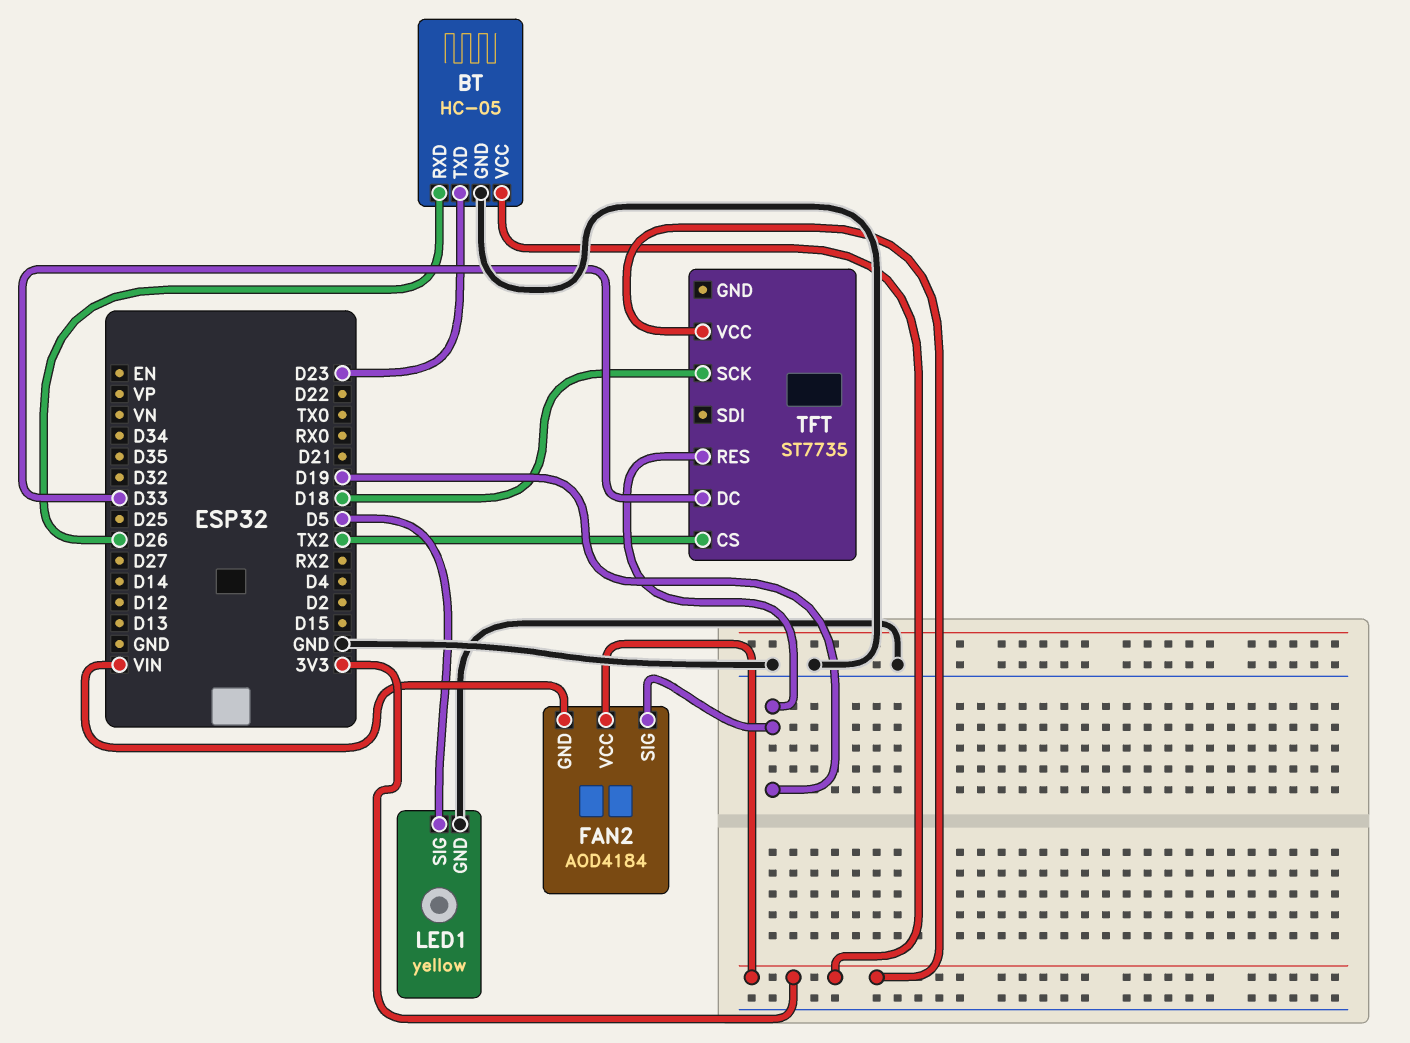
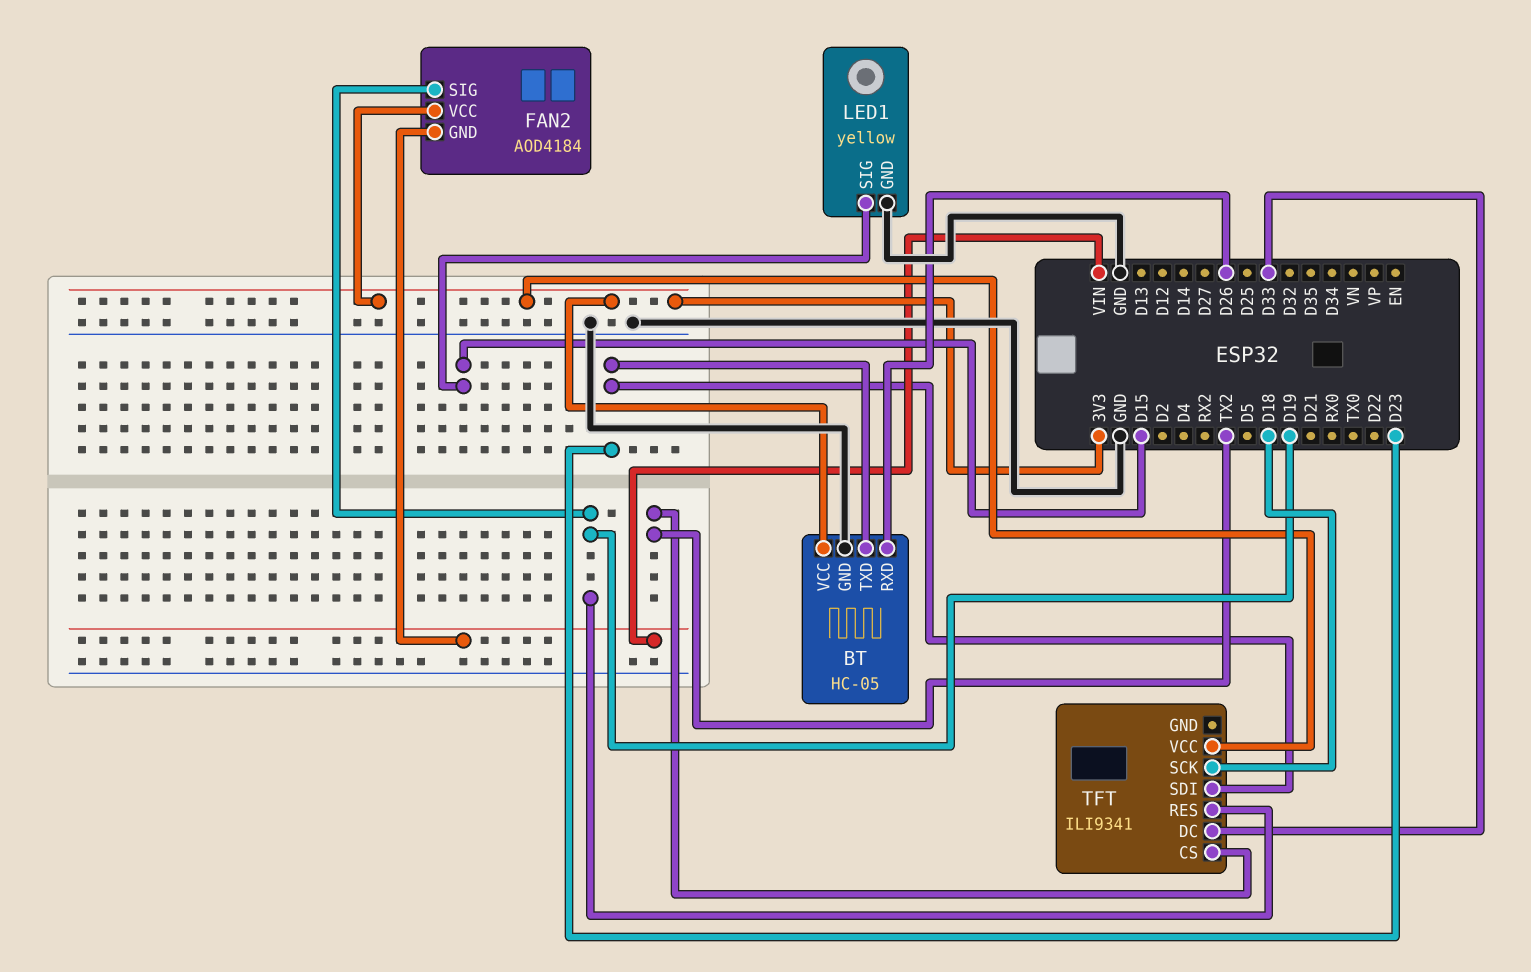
LED1 pin SIG: D5 -> D15
TFT: ST7735 -> ILI9341
TFT pin SDI: none -> D23

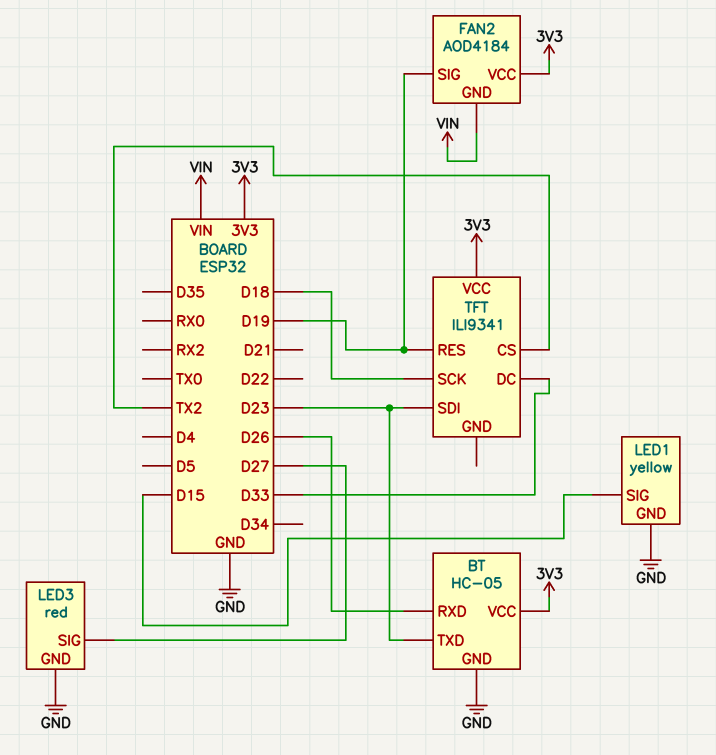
LED3: none -> red
LED3 pin GND: none -> GND
LED3 pin SIG: none -> D27

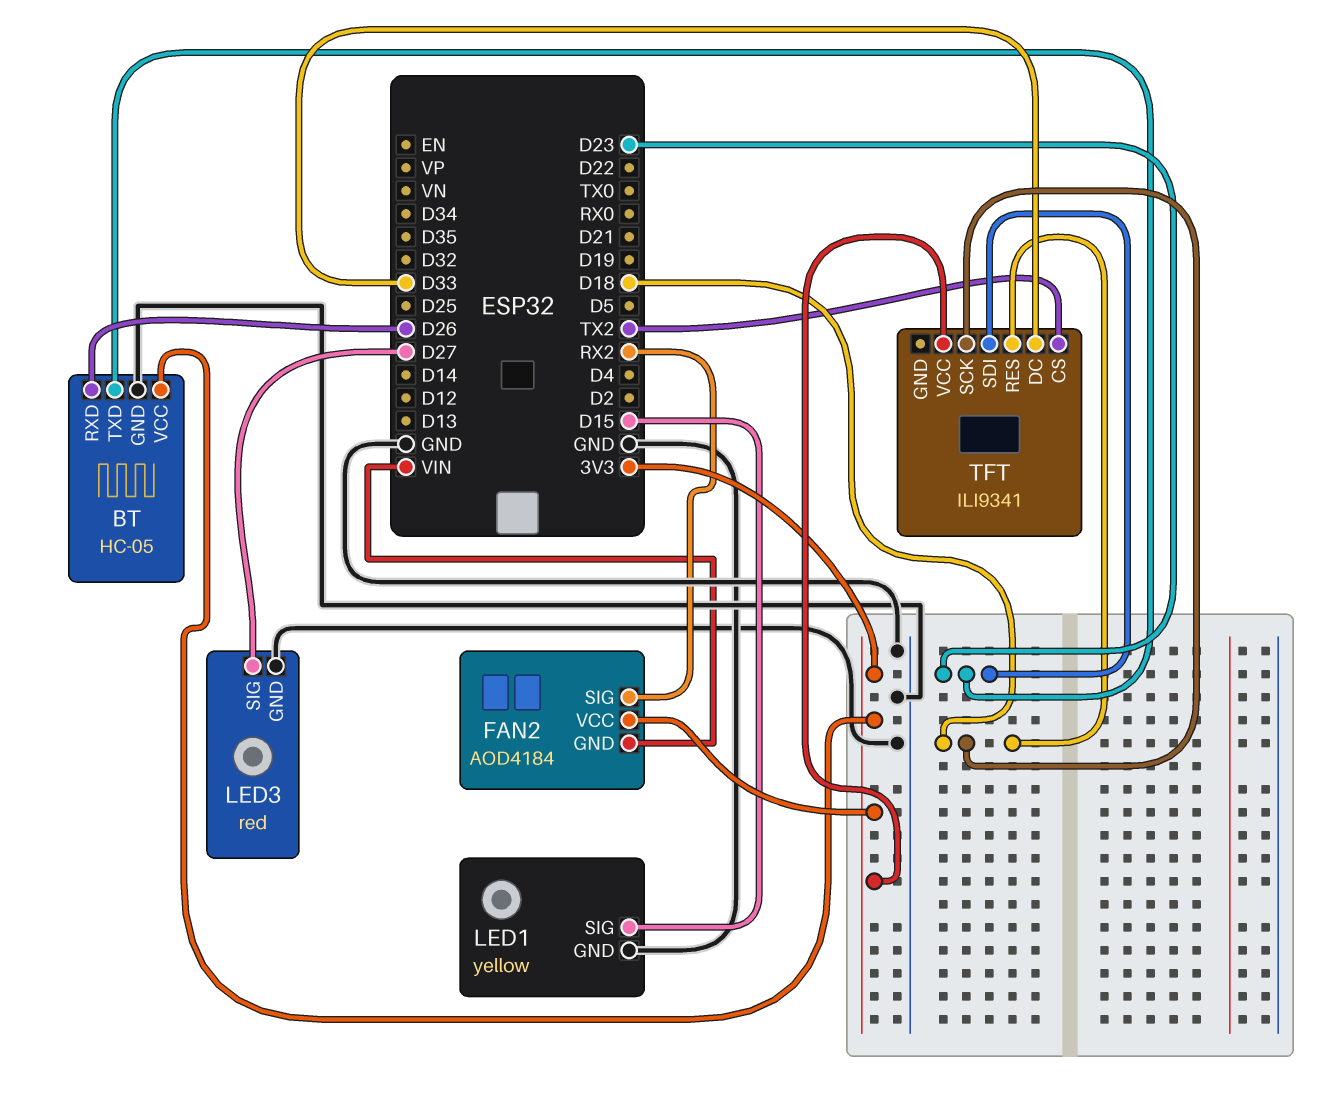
FAN2 pin SIG: D19 -> RX2
TFT pin RES: D19 -> D18

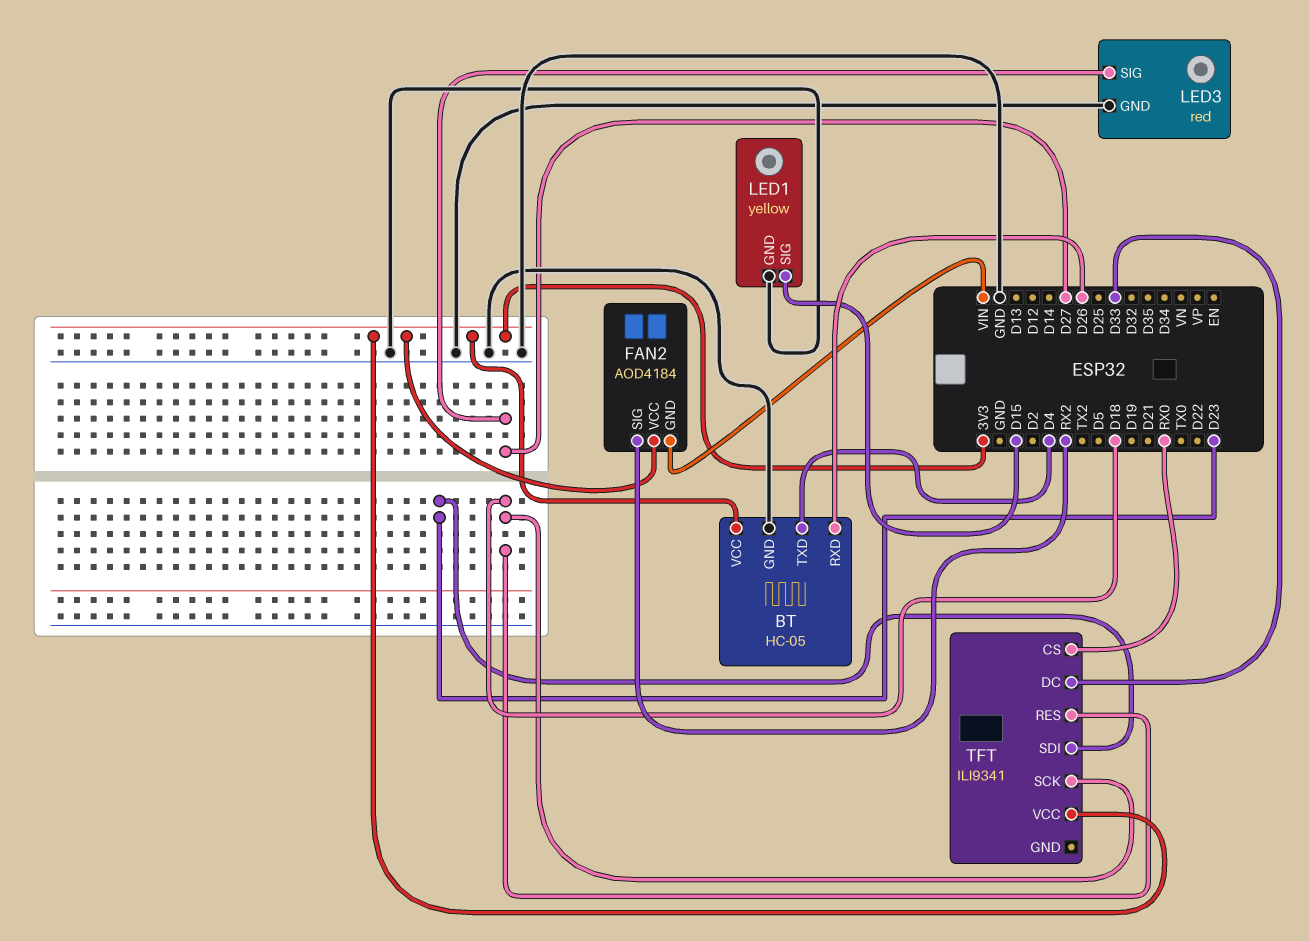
BT pin TXD: D23 -> D4
TFT pin CS: TX2 -> RX0

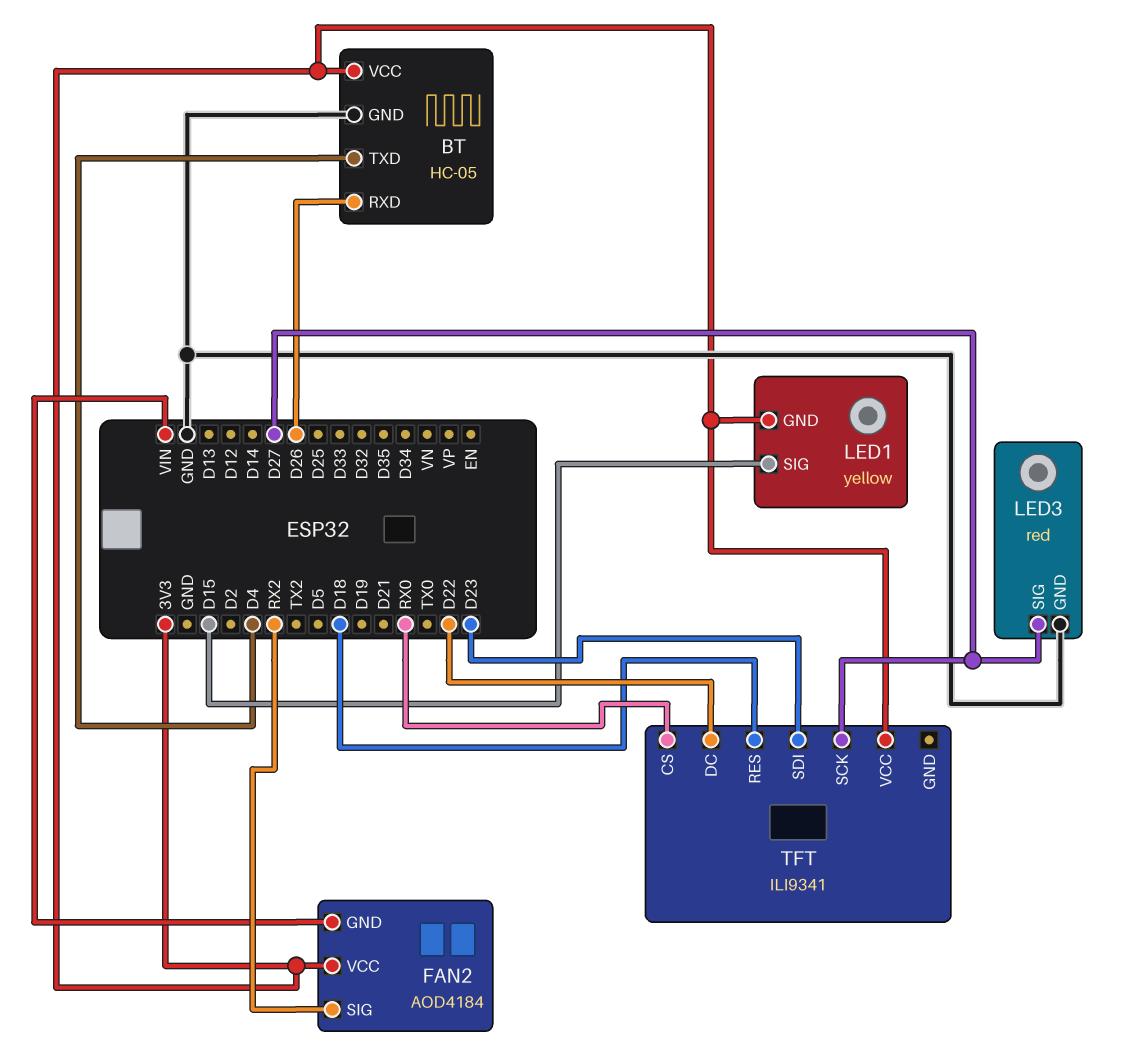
LED1 pin GND: GND -> 3V3
TFT pin DC: D33 -> D22
TFT pin SCK: D18 -> D27

